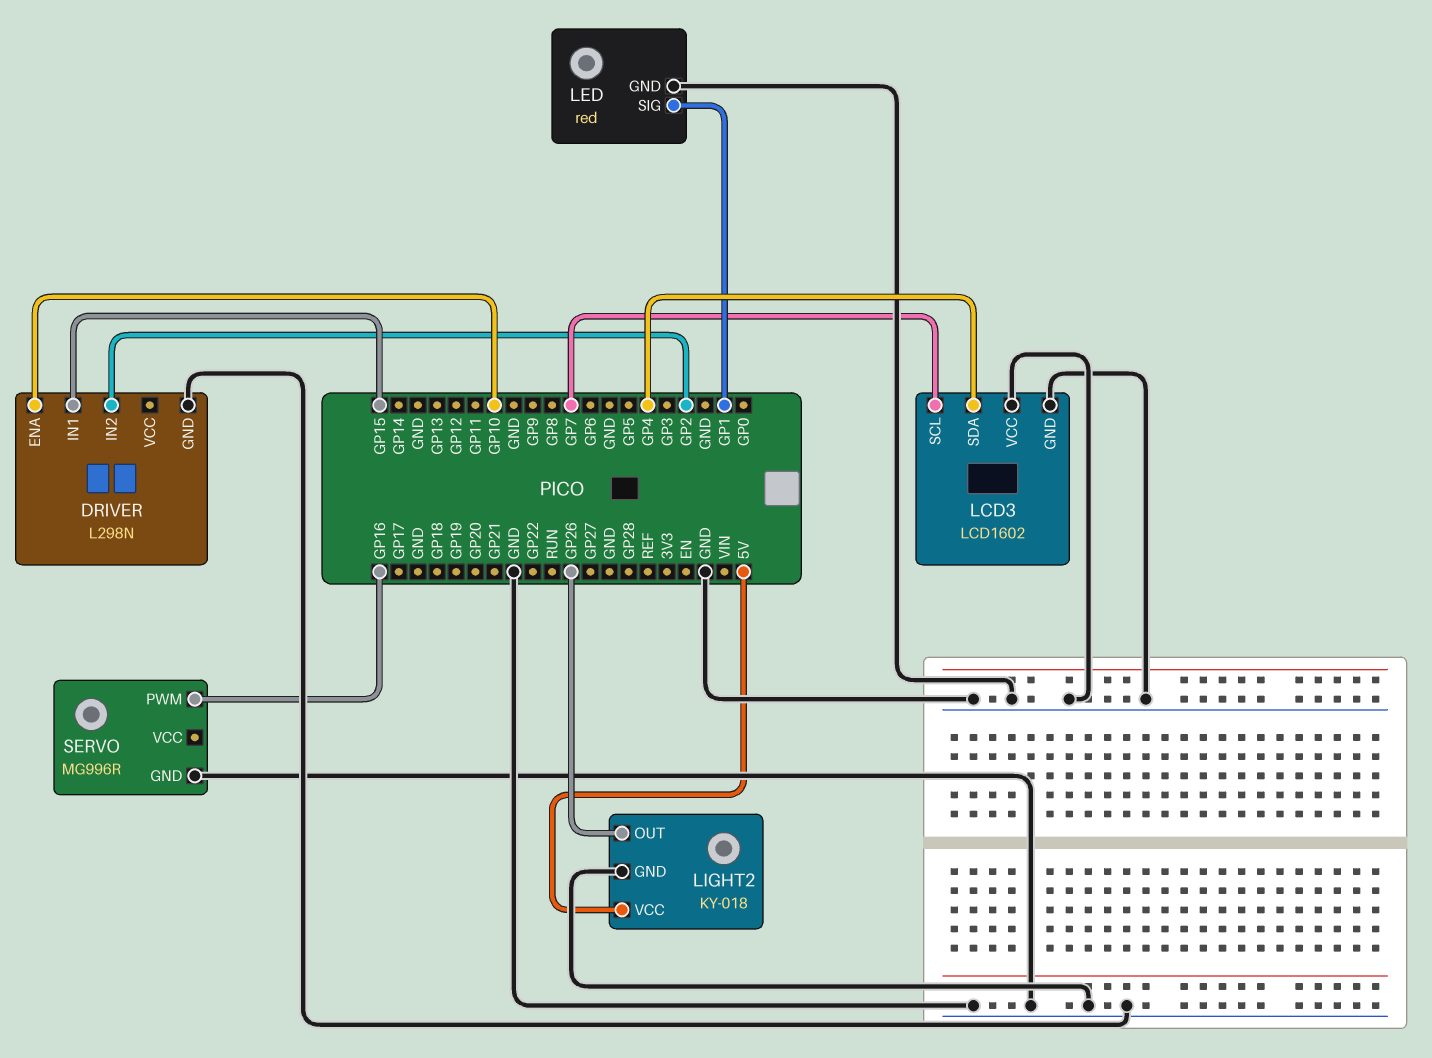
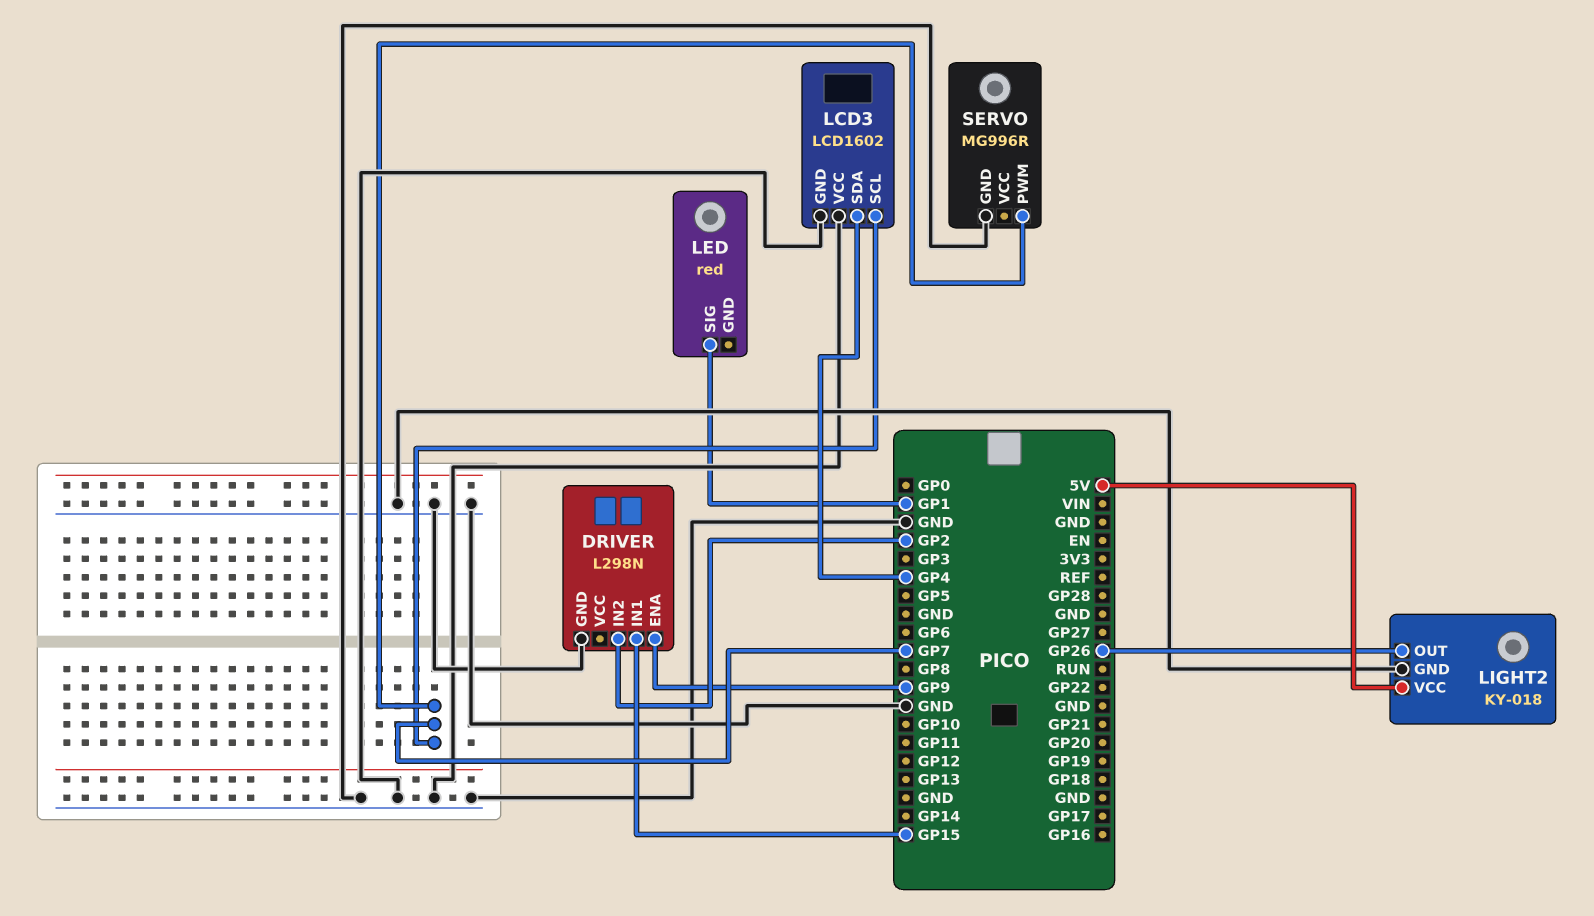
DRIVER pin ENA: GP10 -> GP9
LED pin GND: GND -> none
SERVO pin PWM: GP16 -> GP7

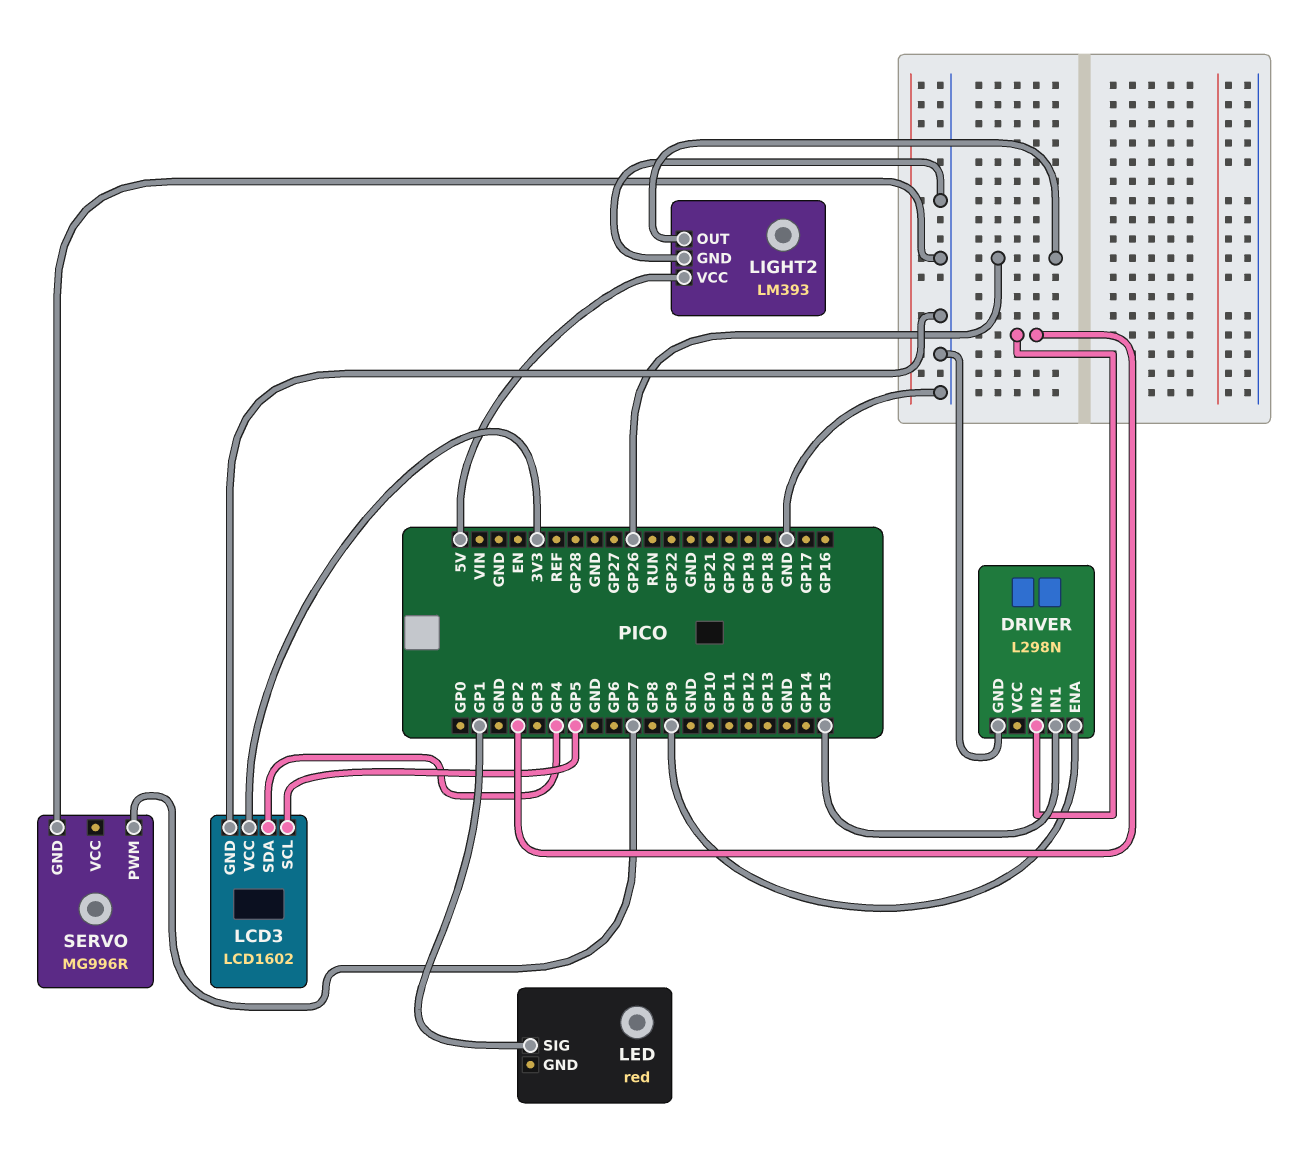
LCD3 pin SCL: GP7 -> GP5
LCD3 pin VCC: GND -> 3V3
LIGHT2: KY-018 -> LM393

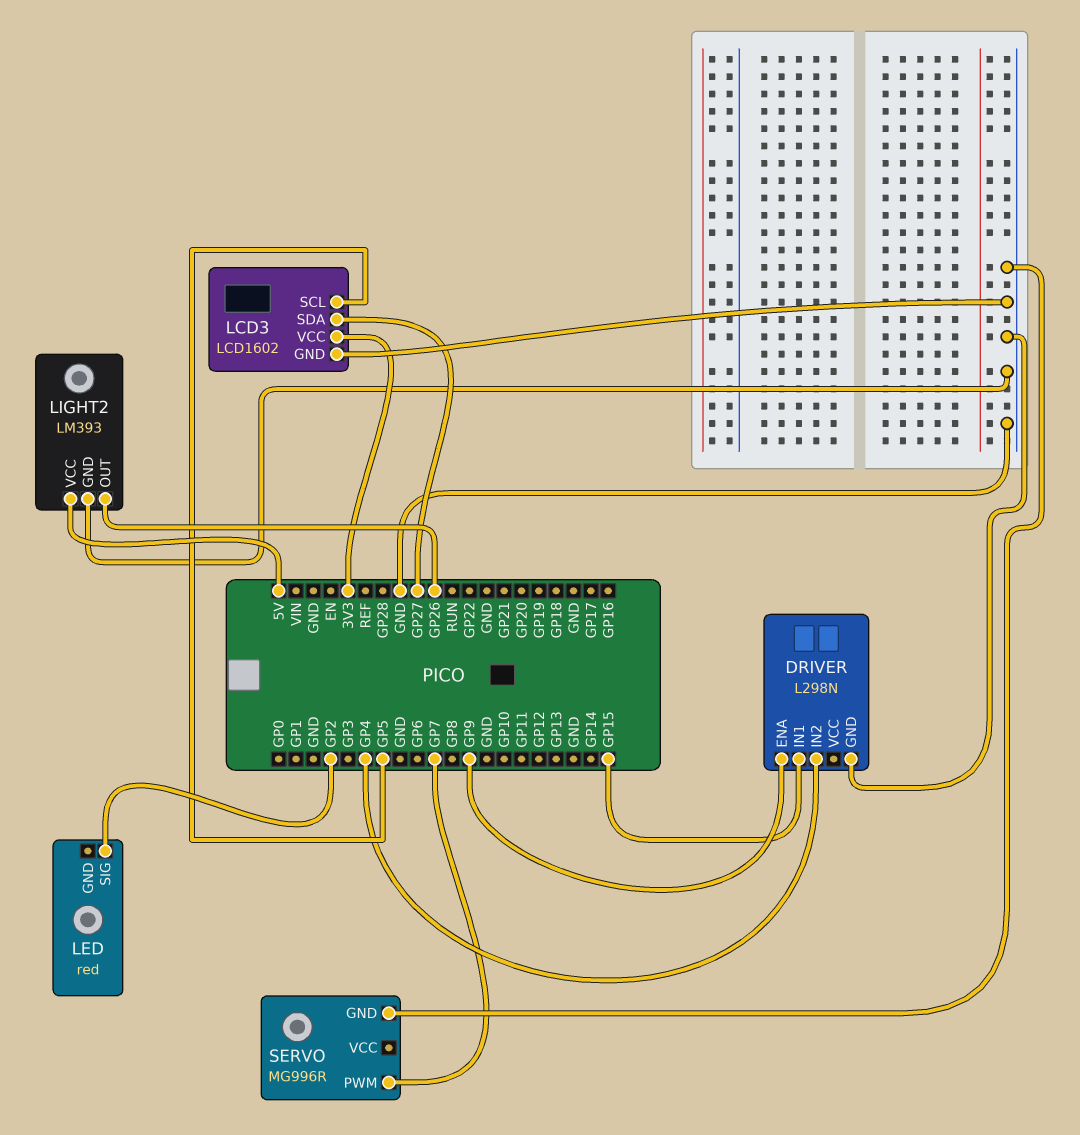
DRIVER pin IN2: GP2 -> GP4
LCD3 pin SDA: GP4 -> GP27
LED pin SIG: GP1 -> GP2

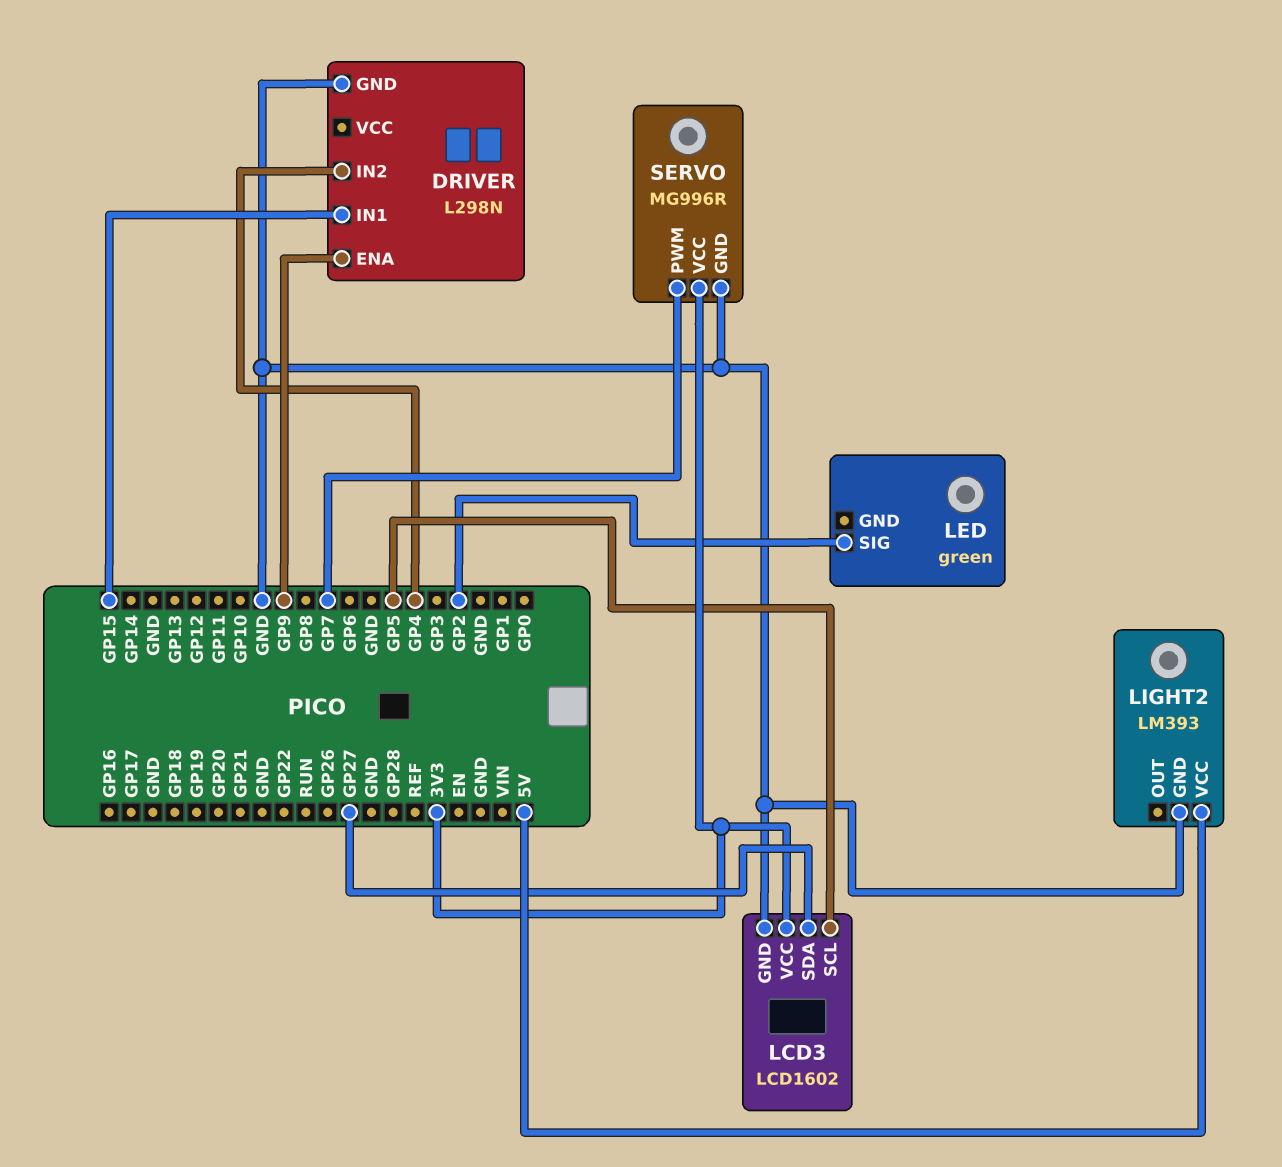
LED: red -> green
LIGHT2 pin OUT: GP26 -> none
SERVO pin VCC: none -> 3V3

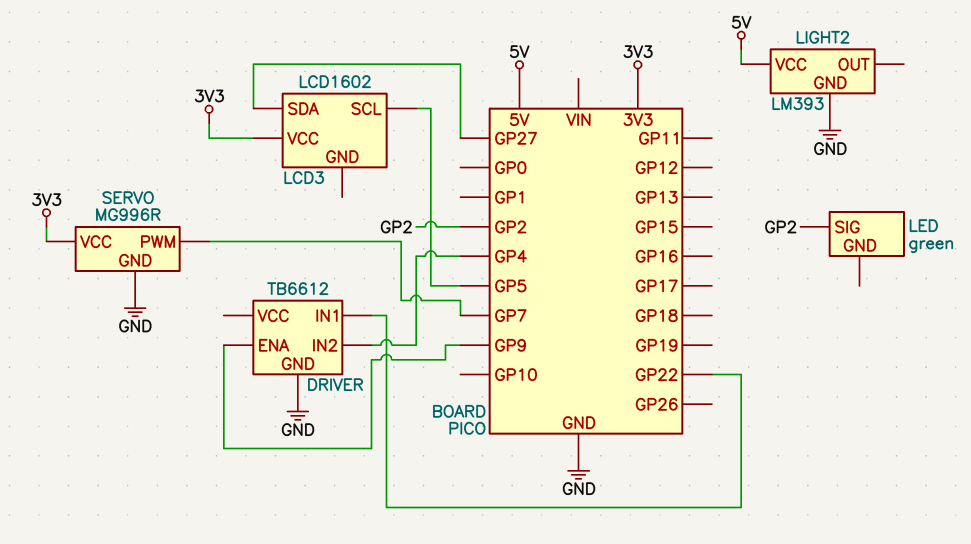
DRIVER: L298N -> TB6612
DRIVER pin IN1: GP15 -> GP22
LCD3 pin GND: GND -> none

